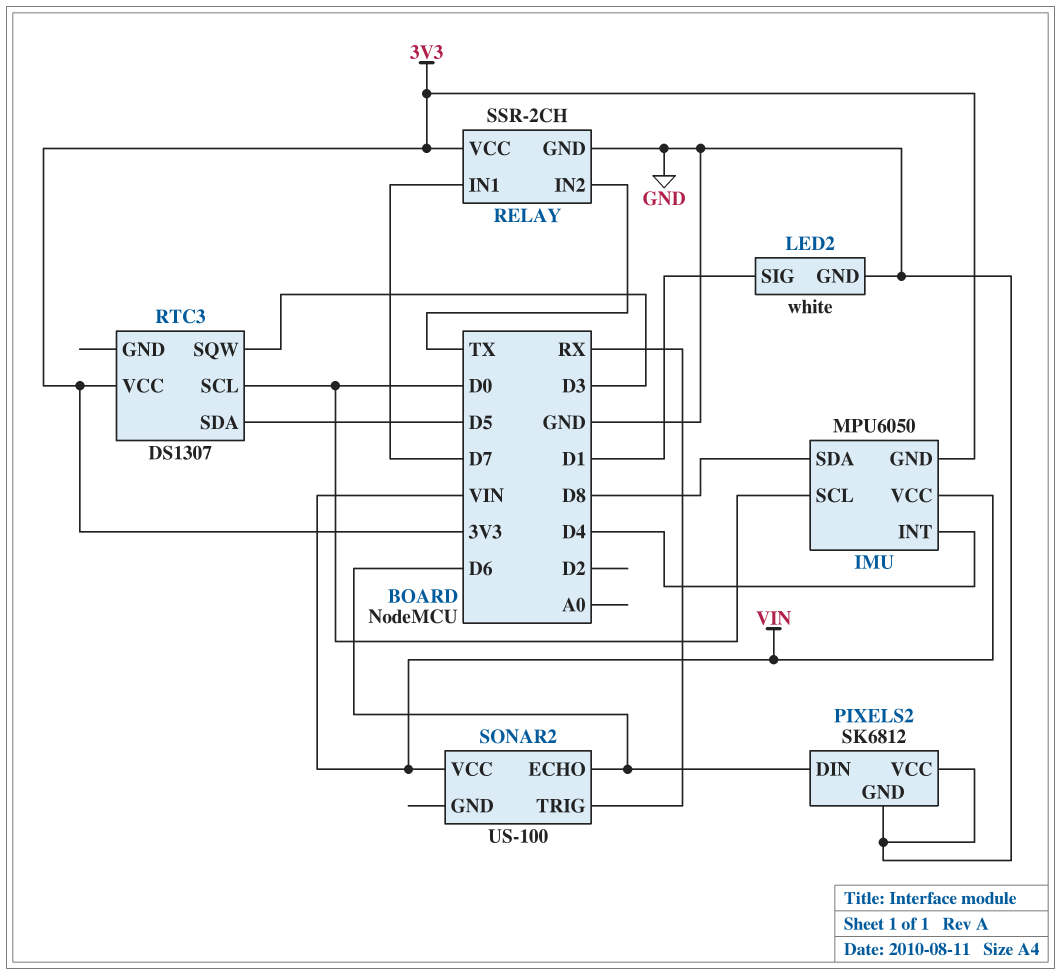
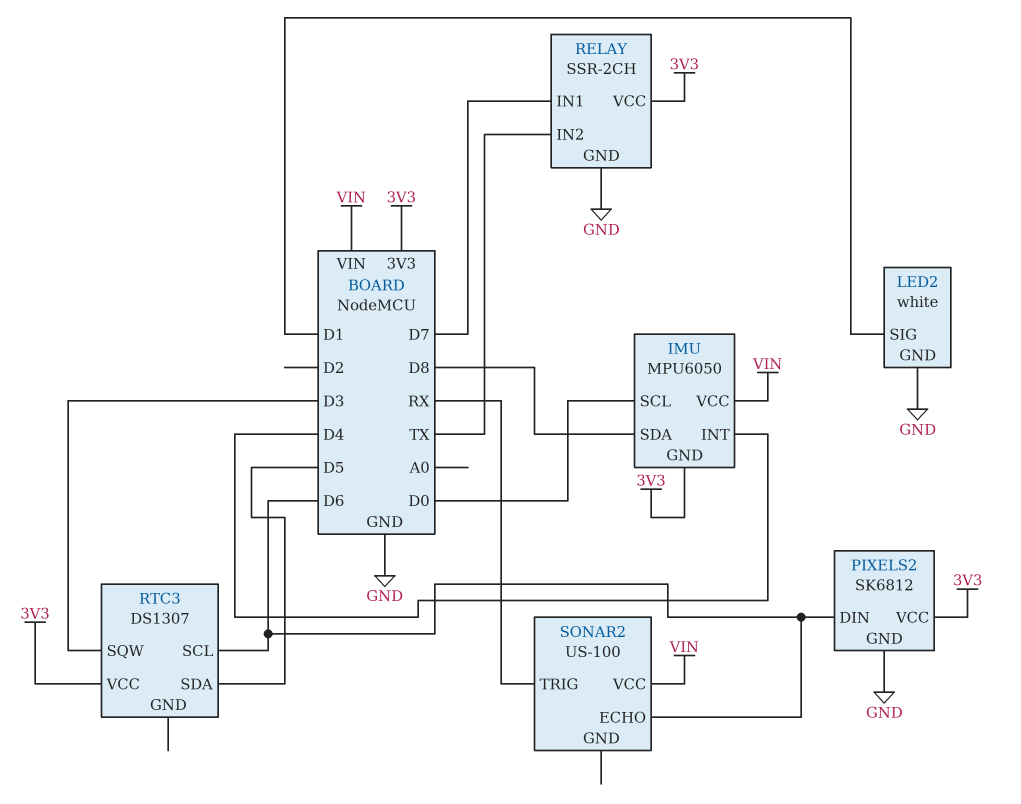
PIXELS2 pin VCC: GND -> 3V3
RTC3 pin SCL: D0 -> D6

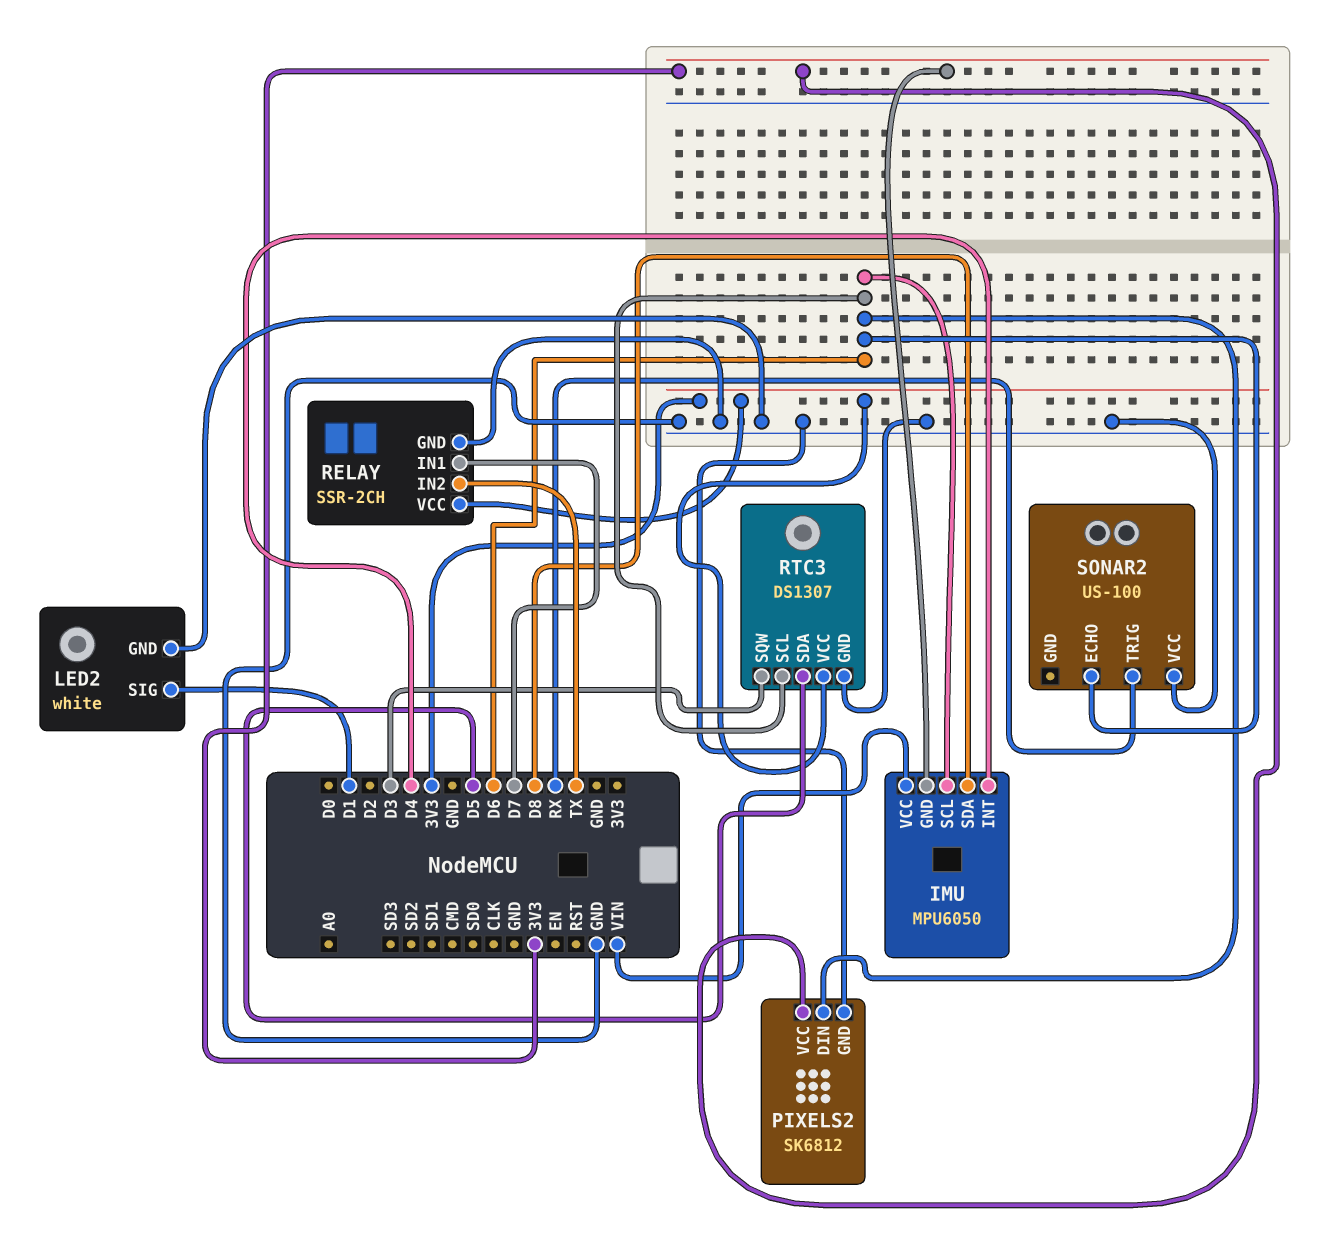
IMU pin SCL: D0 -> D6
RTC3 pin GND: none -> GND
SONAR2 pin VCC: VIN -> GND

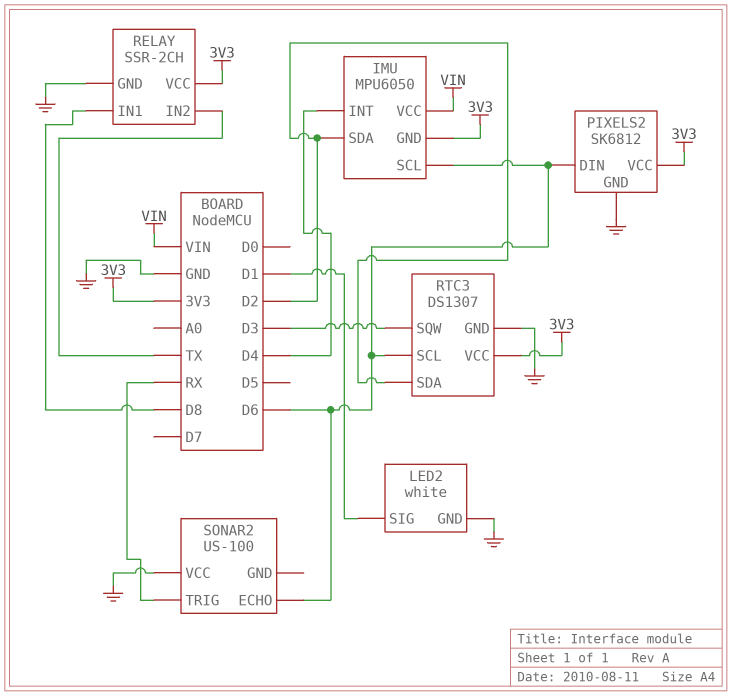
IMU pin SDA: D8 -> D2
RELAY pin IN1: D7 -> D8
RTC3 pin SDA: D5 -> D2

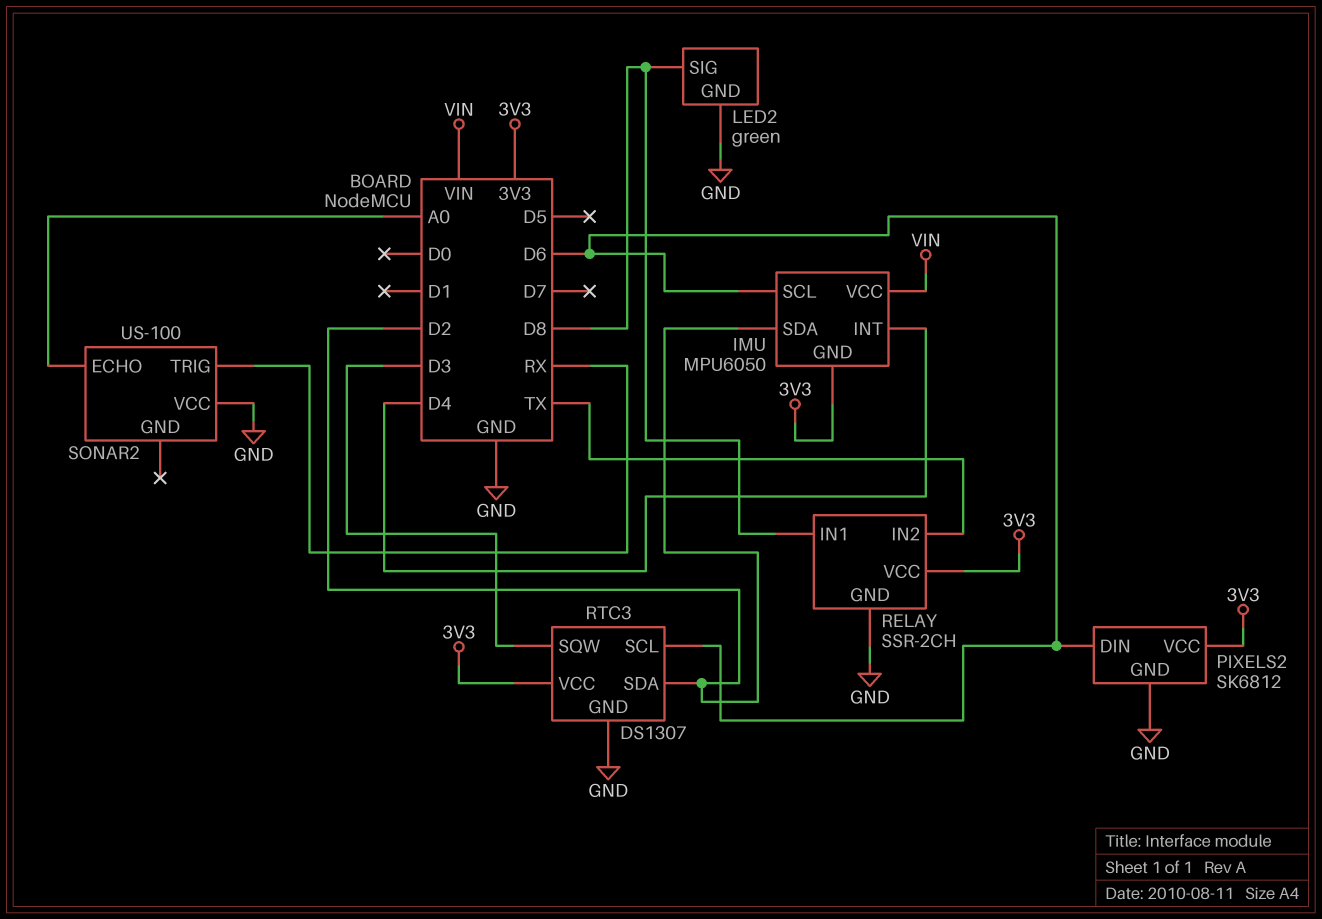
LED2: white -> green
LED2 pin SIG: D1 -> D8
SONAR2 pin ECHO: D6 -> A0

